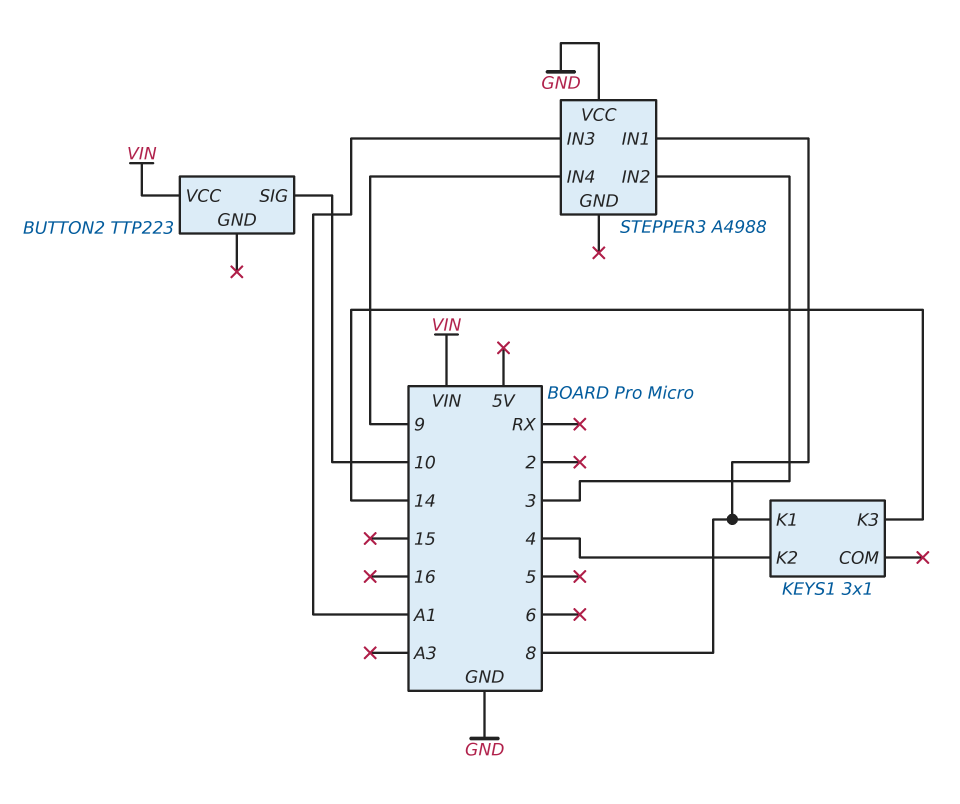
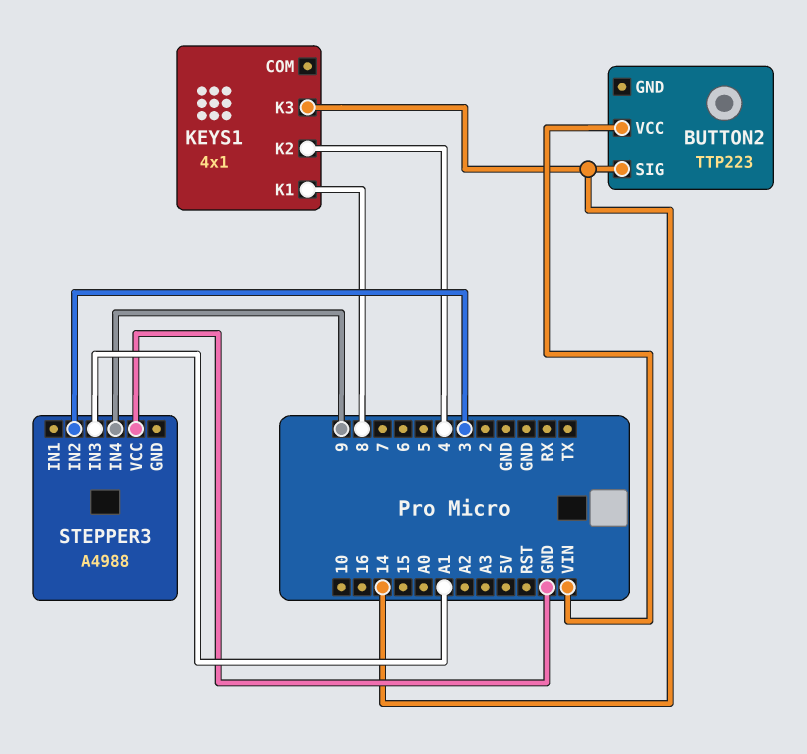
BUTTON2 pin SIG: 10 -> 14
KEYS1: 3x1 -> 4x1
STEPPER3 pin IN1: 8 -> none

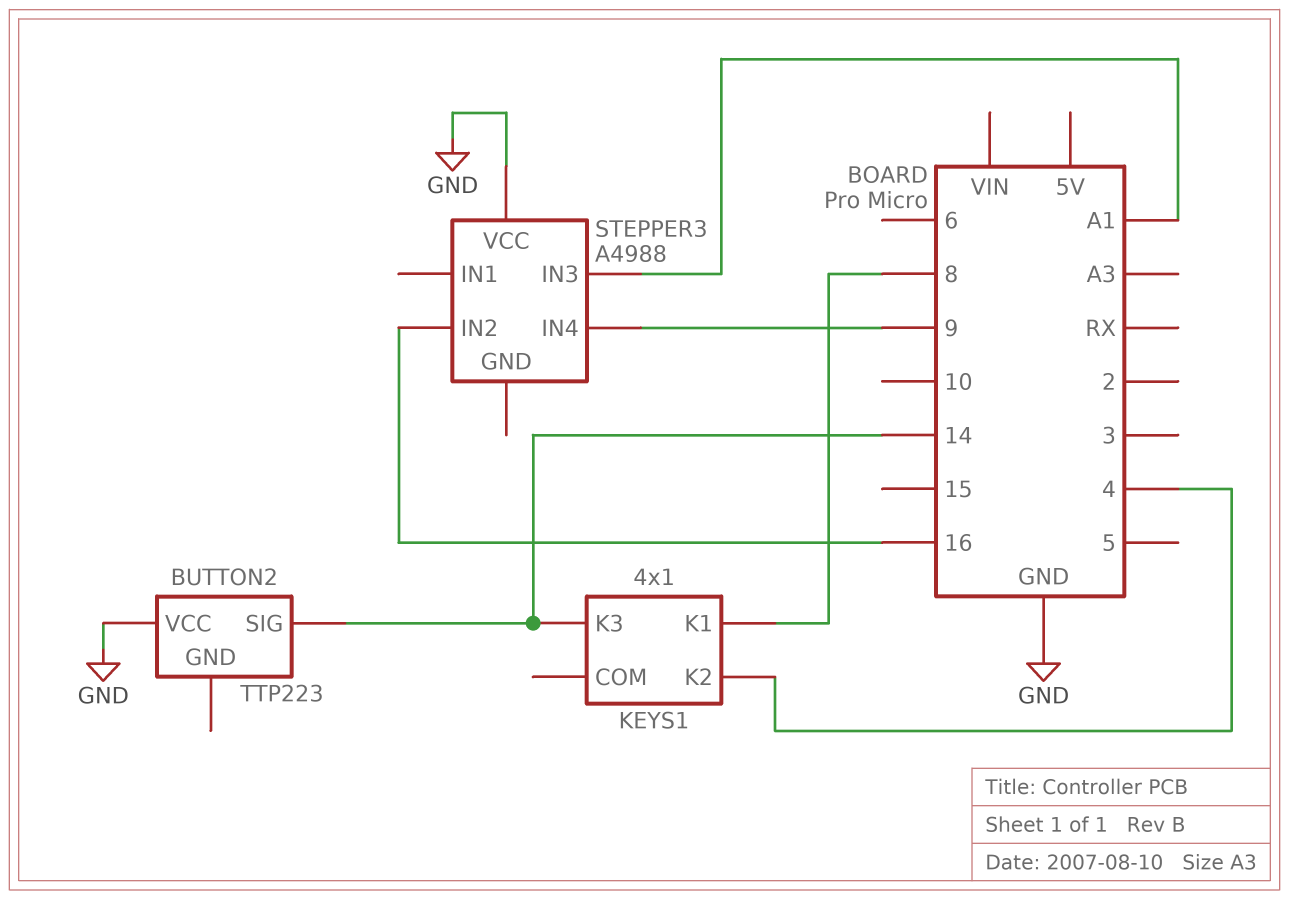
BUTTON2 pin VCC: VIN -> GND
STEPPER3 pin IN2: 3 -> 16

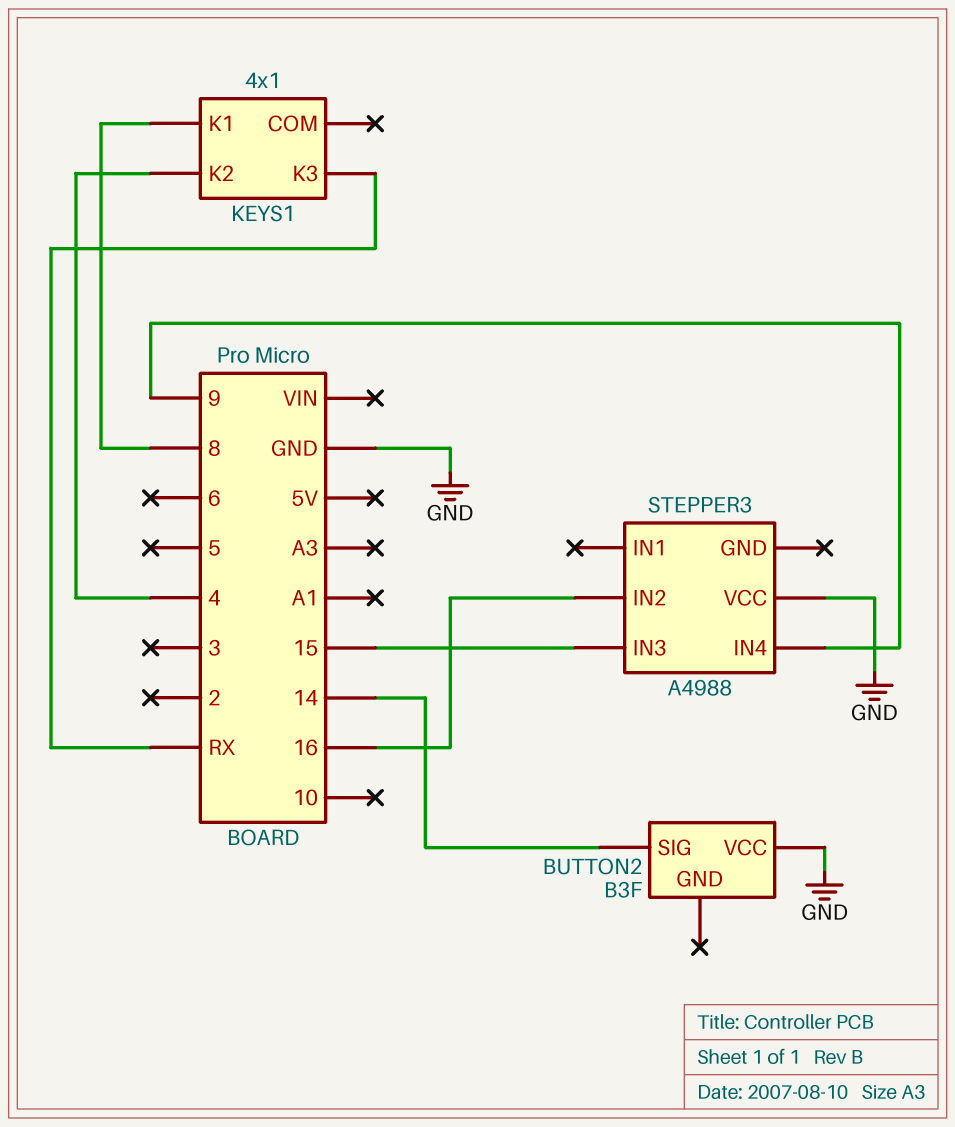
BUTTON2: TTP223 -> B3F
KEYS1 pin K3: 14 -> RX
STEPPER3 pin IN3: A1 -> 15

